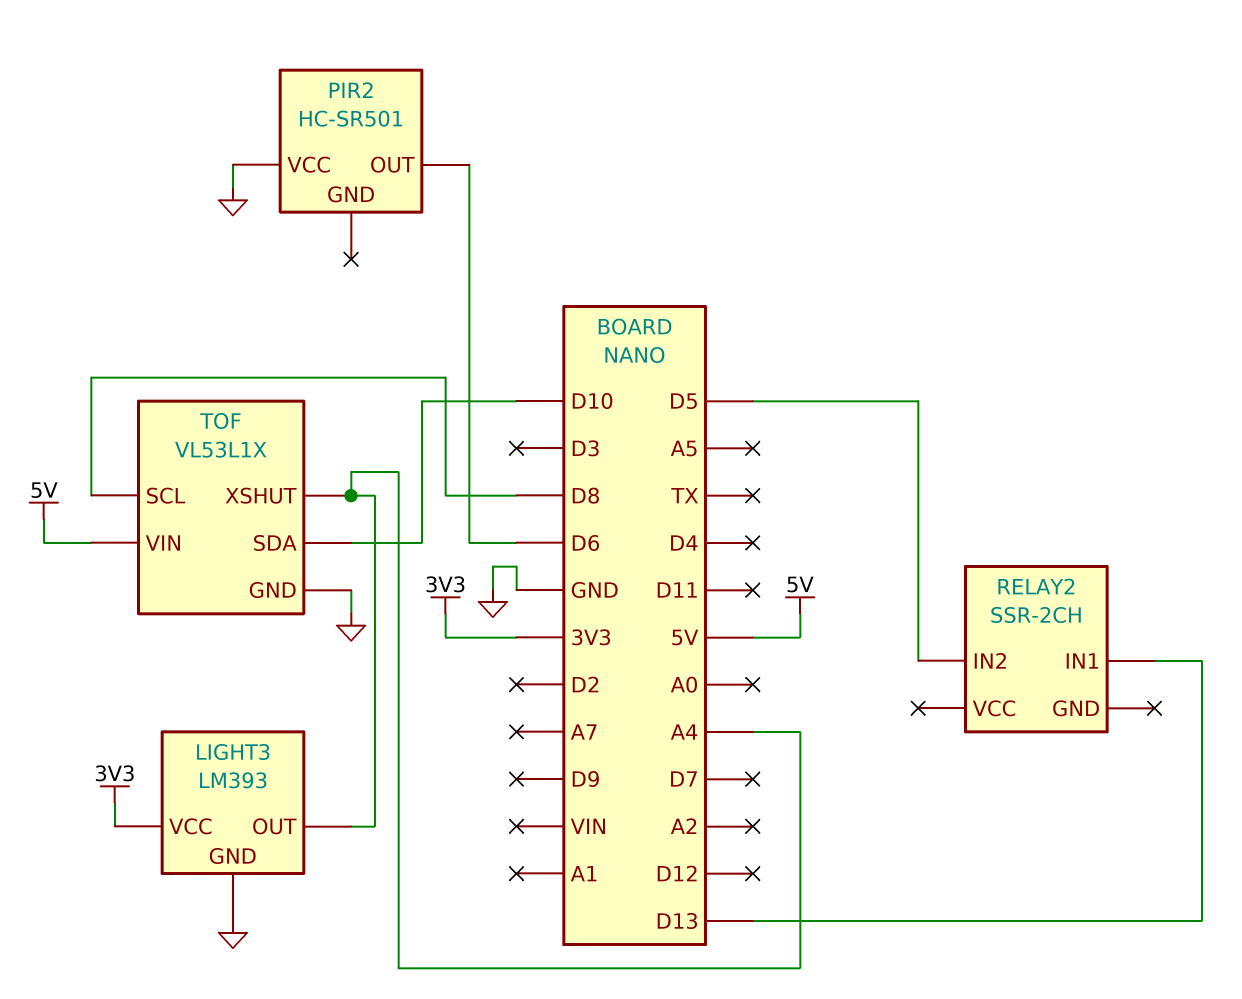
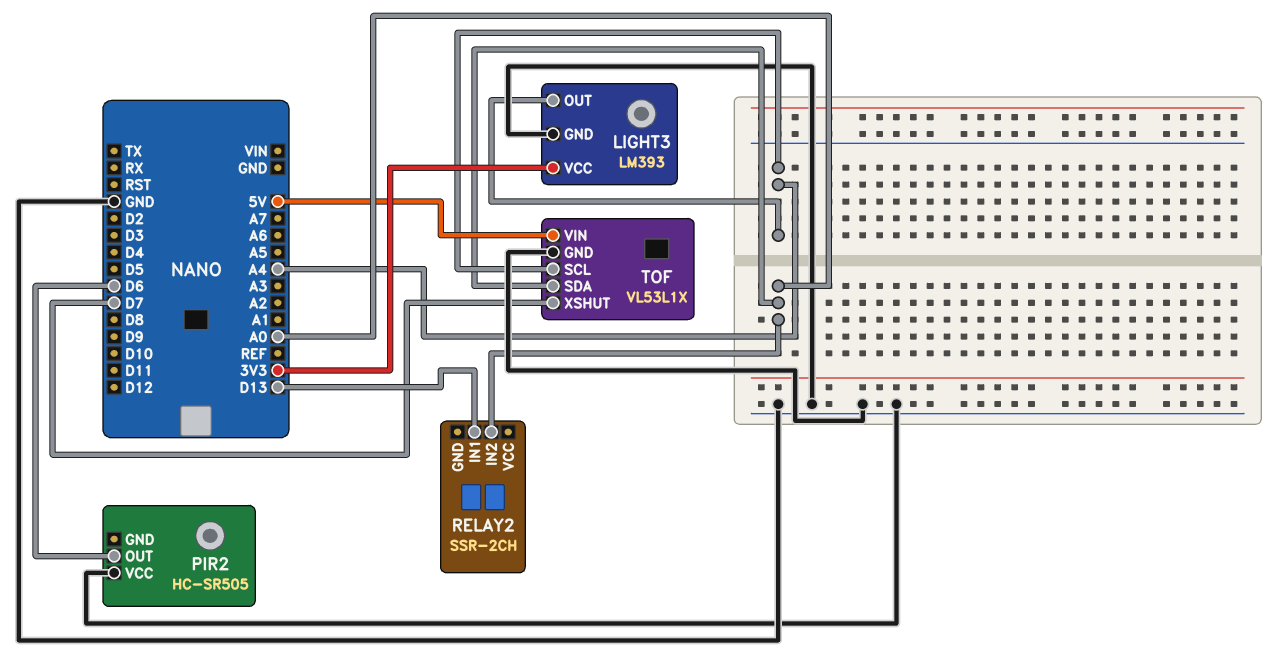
PIR2: HC-SR501 -> HC-SR505
RELAY2 pin IN2: D5 -> A0
TOF pin SCL: D8 -> A4
TOF pin SDA: D10 -> A0
TOF pin XSHUT: A4 -> D7

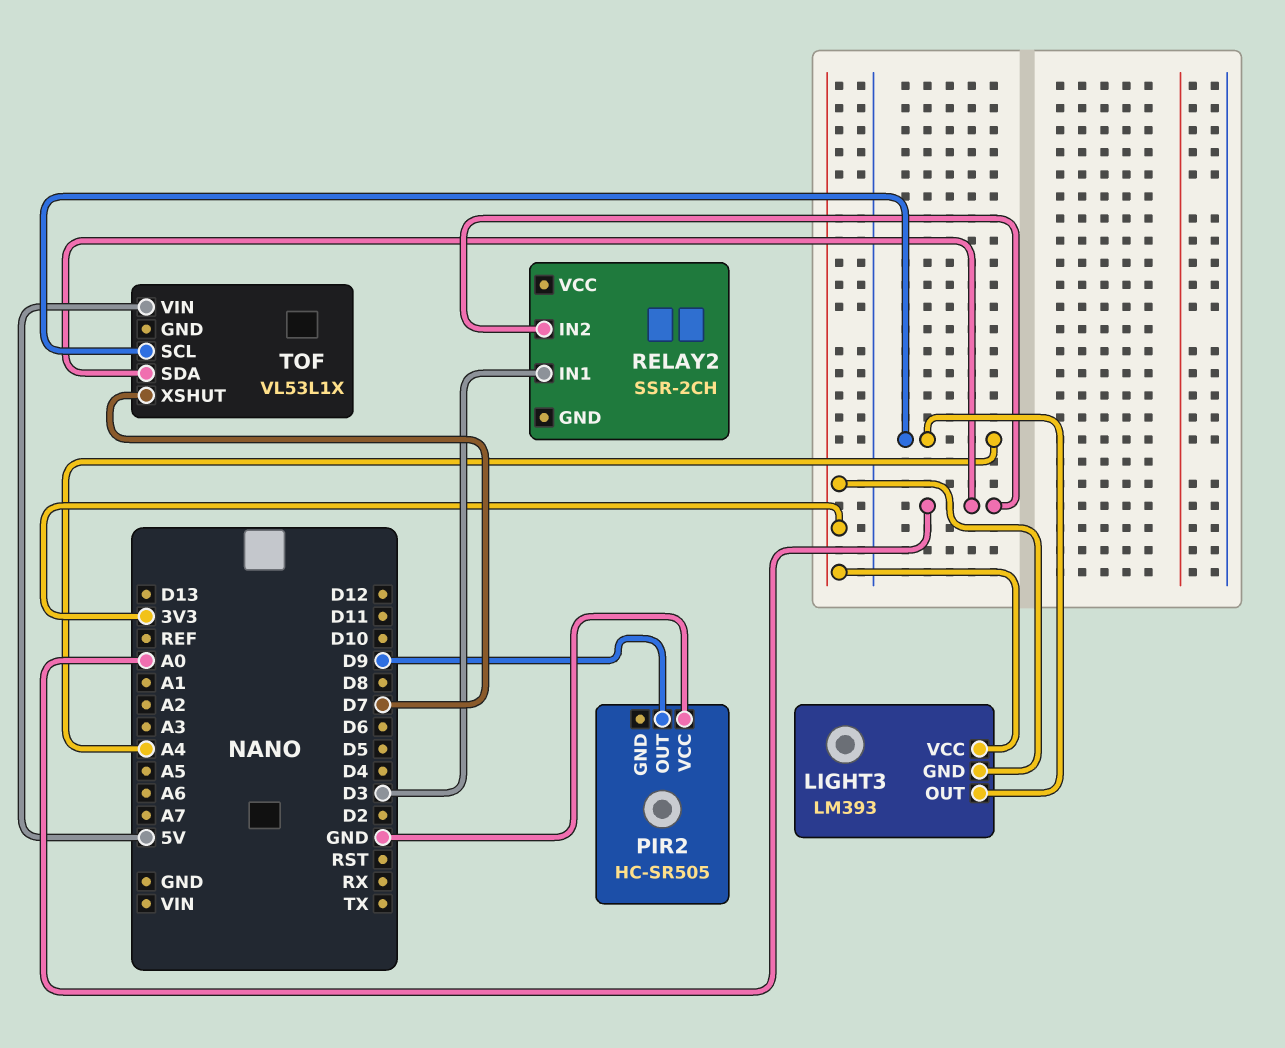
LIGHT3 pin GND: GND -> 3V3
PIR2 pin OUT: D6 -> D9
RELAY2 pin IN1: D13 -> D3
TOF pin GND: GND -> none

